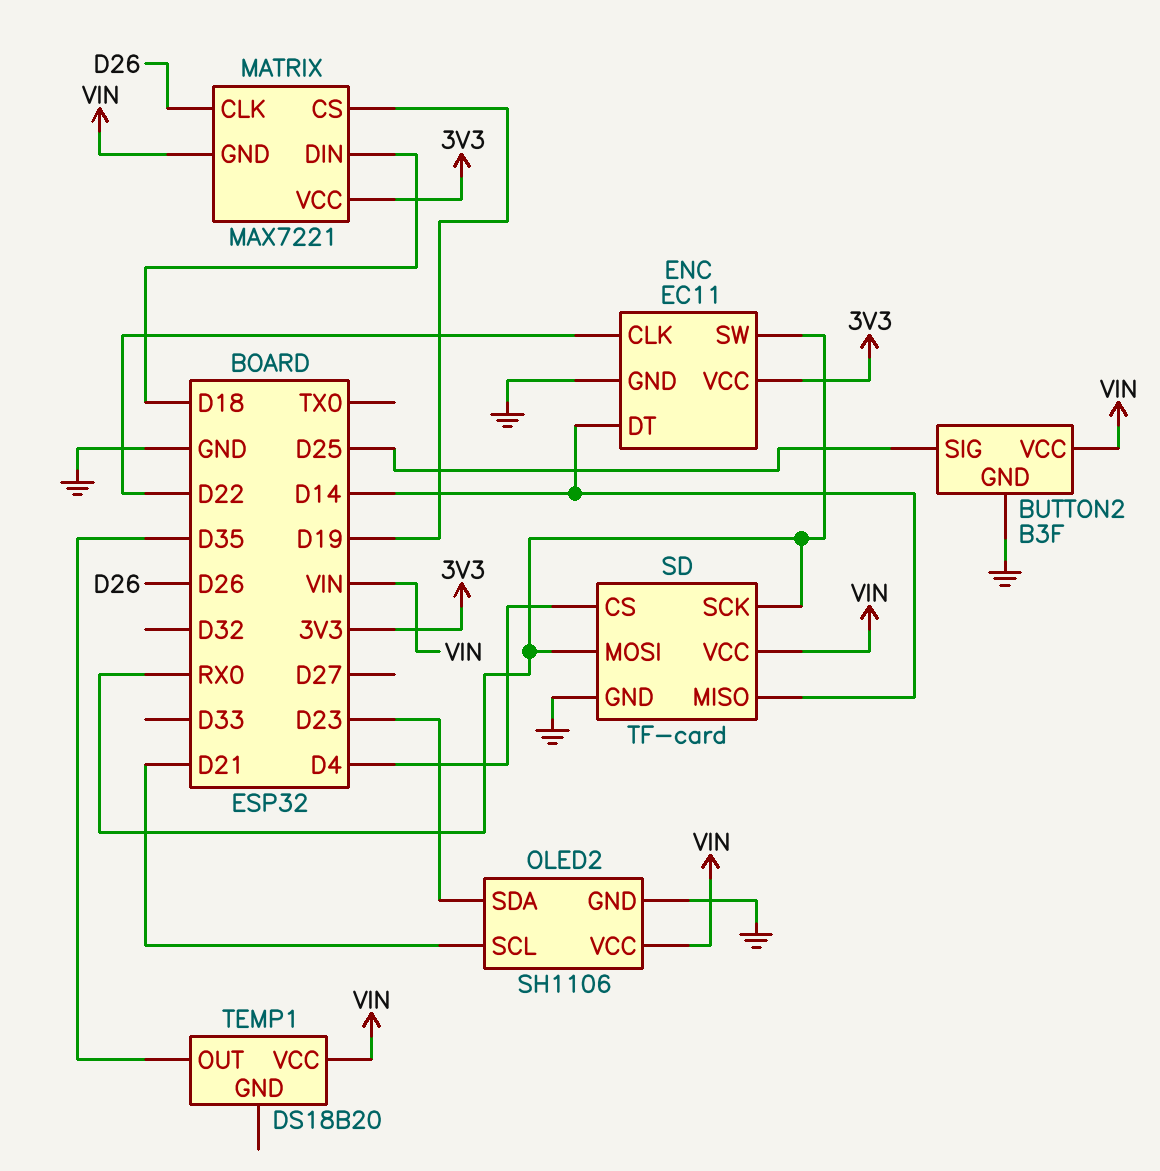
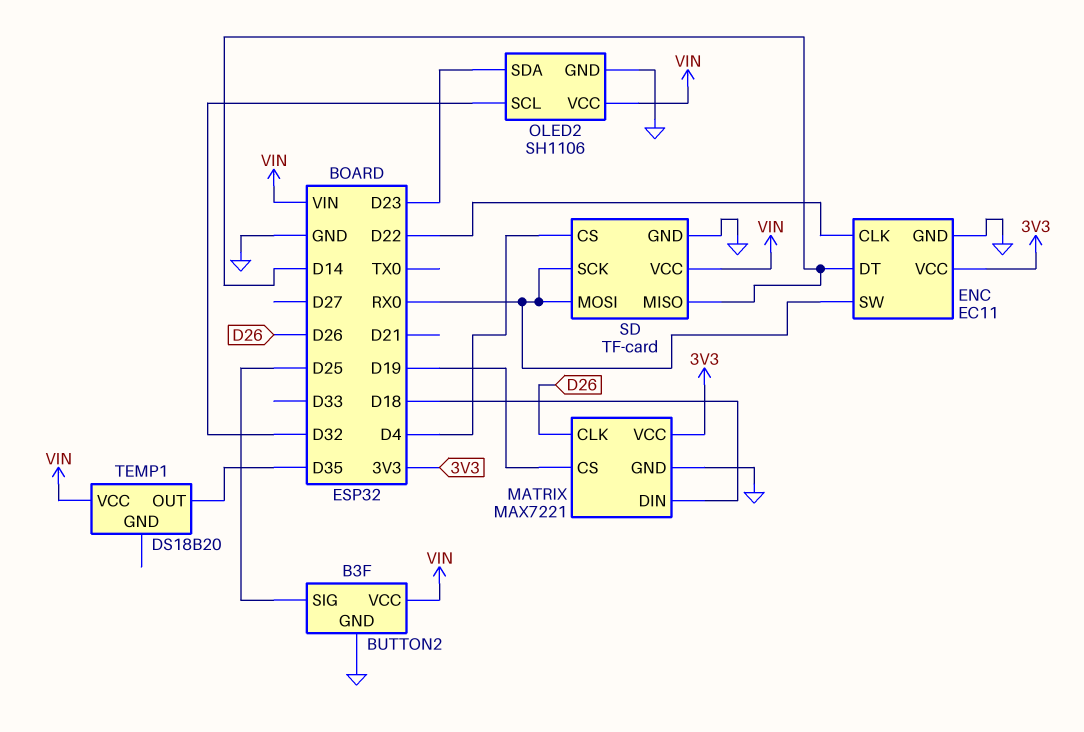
MATRIX pin GND: VIN -> GND
OLED2 pin SCL: D21 -> D32

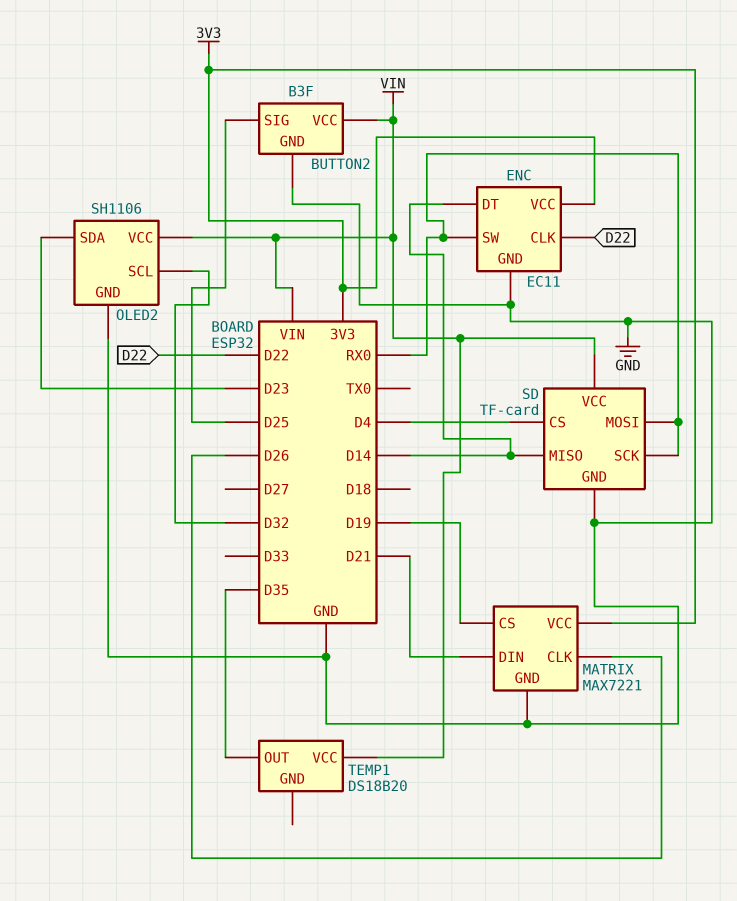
MATRIX pin DIN: D18 -> D21

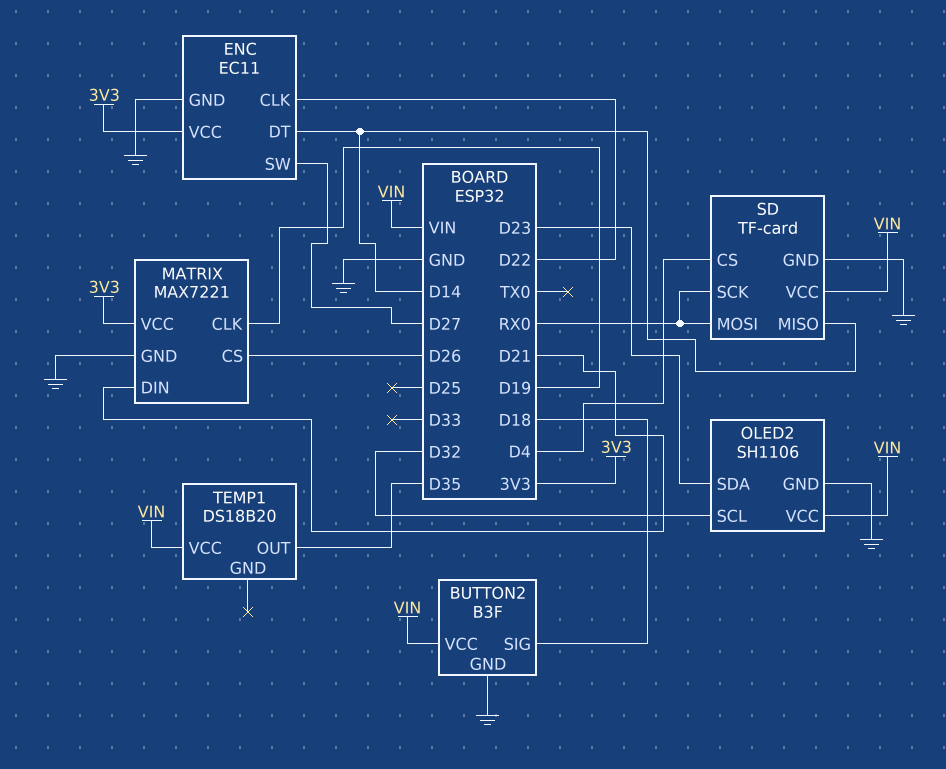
BUTTON2 pin SIG: D25 -> D18
ENC pin SW: RX0 -> D27
MATRIX pin CLK: D26 -> D19
MATRIX pin CS: D19 -> D26

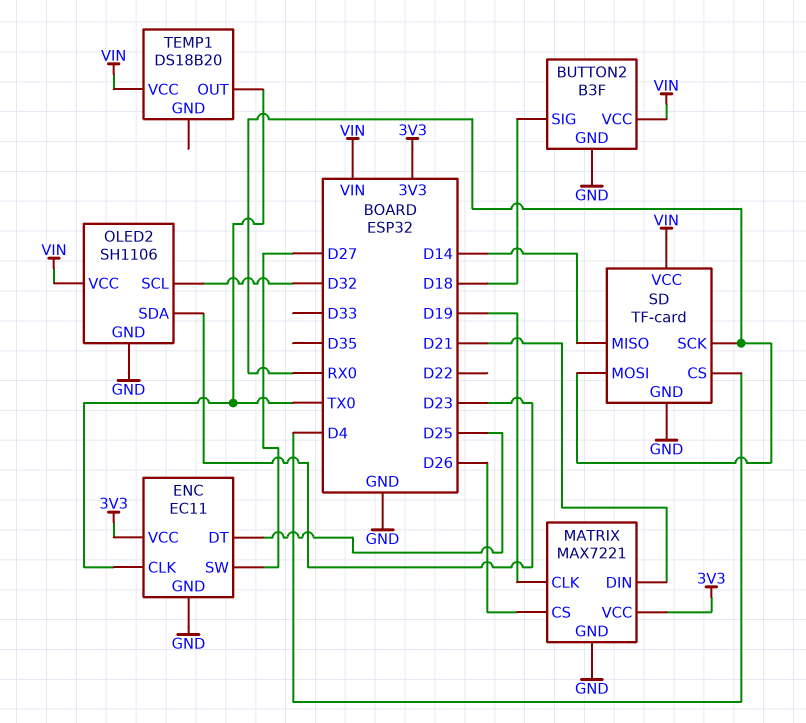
ENC pin CLK: D22 -> TX0
ENC pin DT: D14 -> D25
TEMP1 pin OUT: D35 -> TX0

